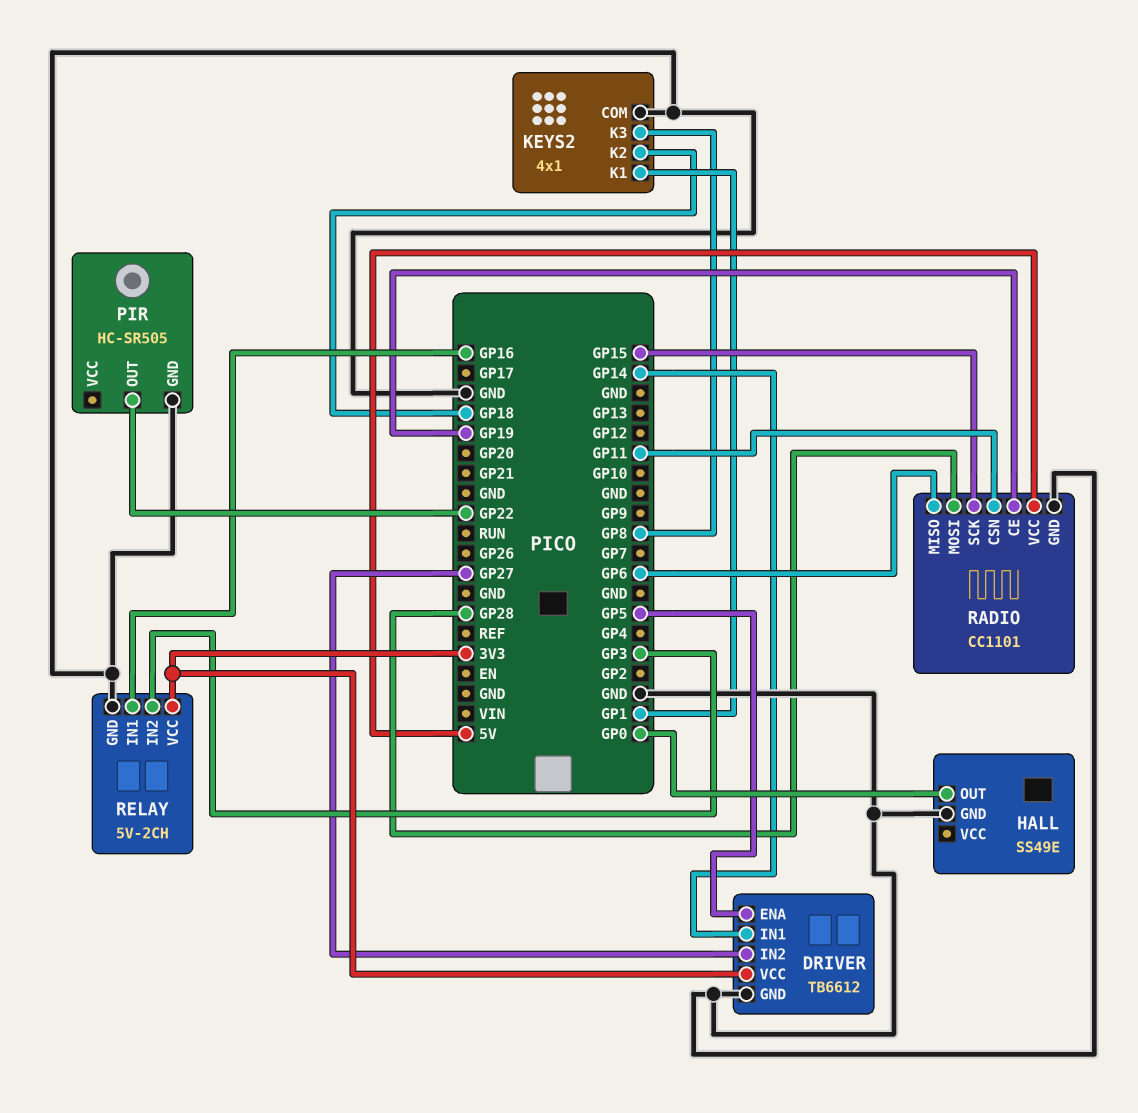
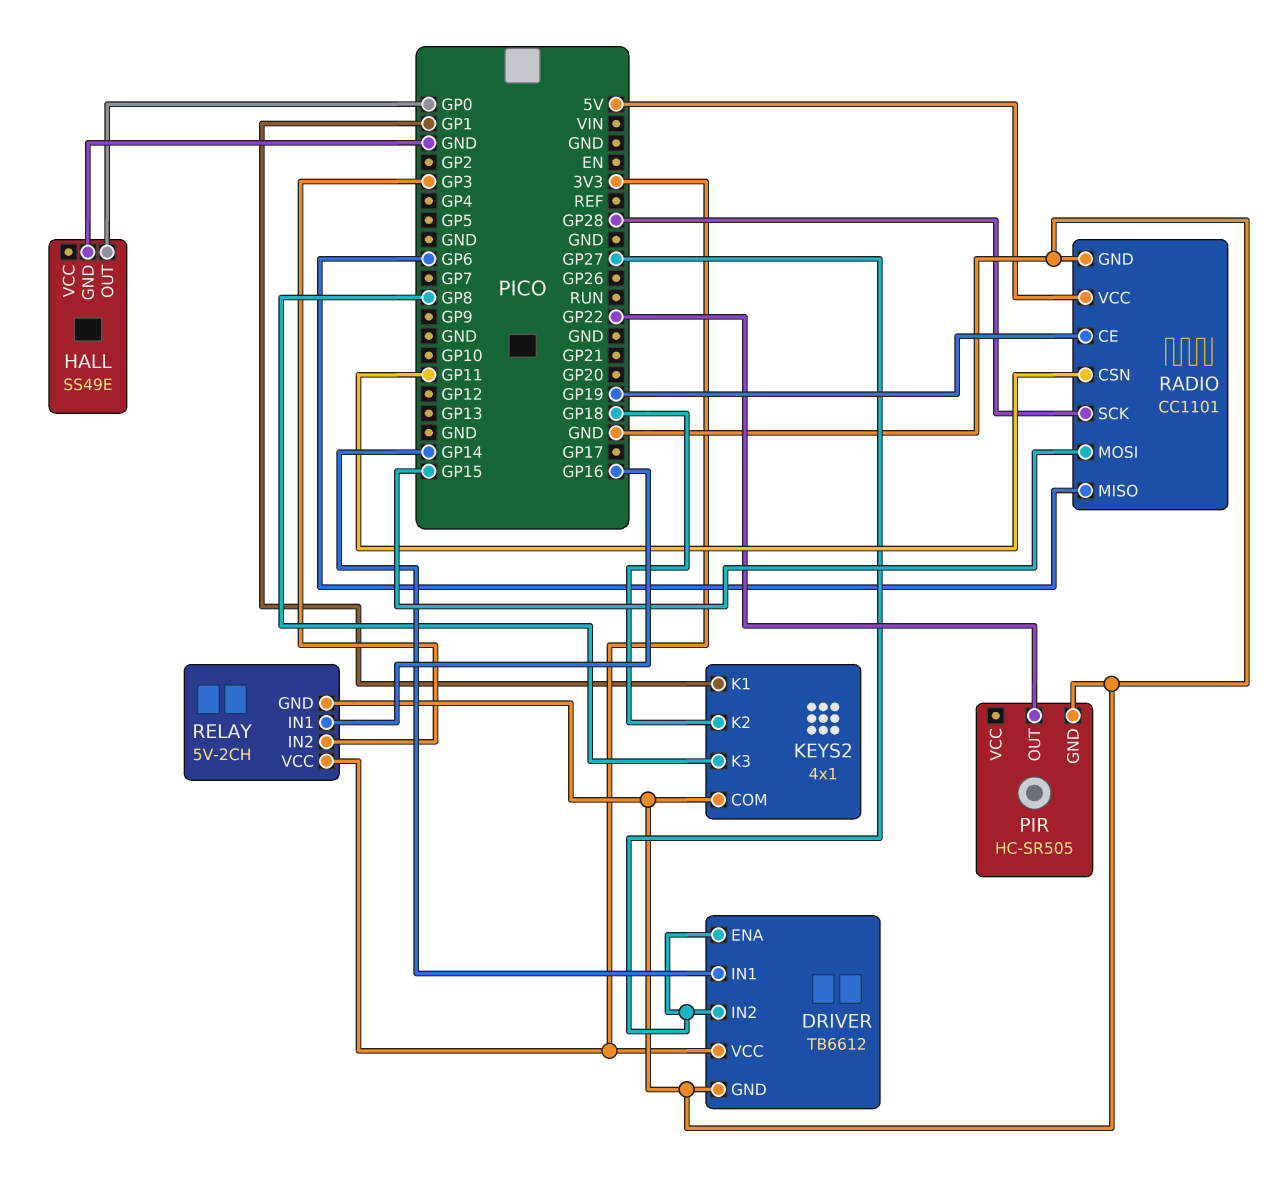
DRIVER pin ENA: GP5 -> GP27
RADIO pin MOSI: GP28 -> GP15
RADIO pin SCK: GP15 -> GP28

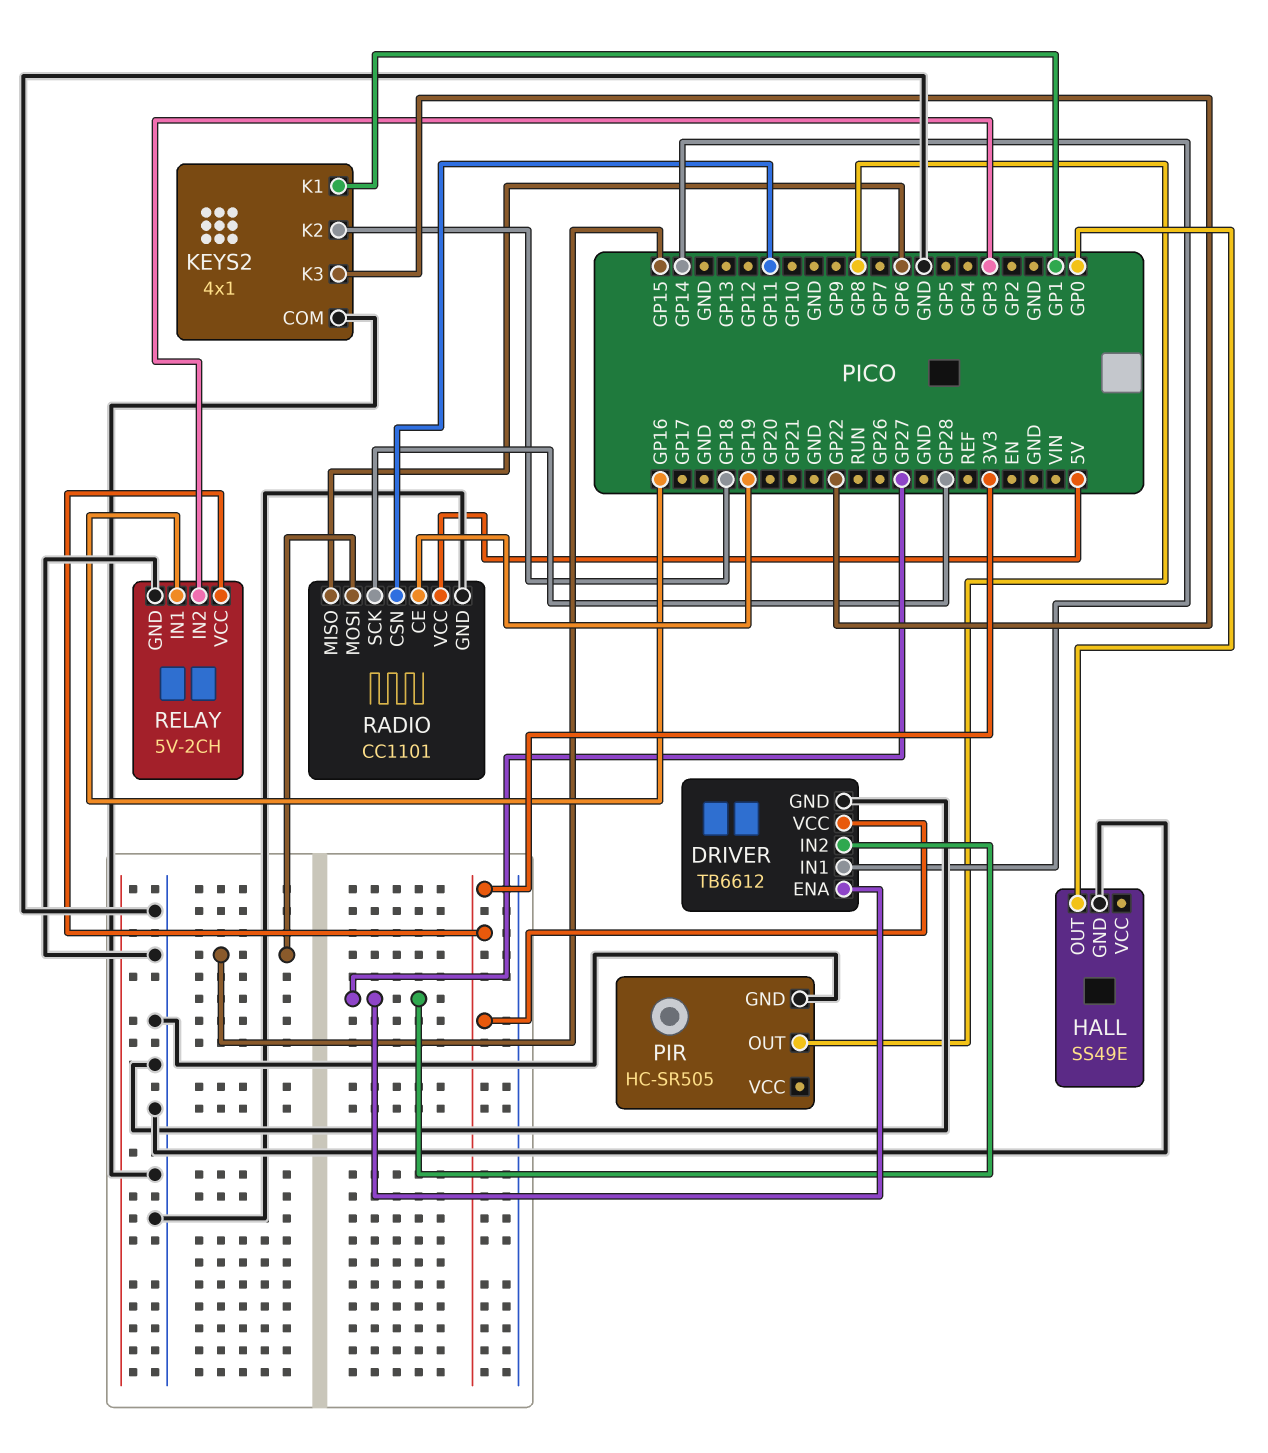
KEYS2 pin K3: GP8 -> GP22
PIR pin OUT: GP22 -> GP8

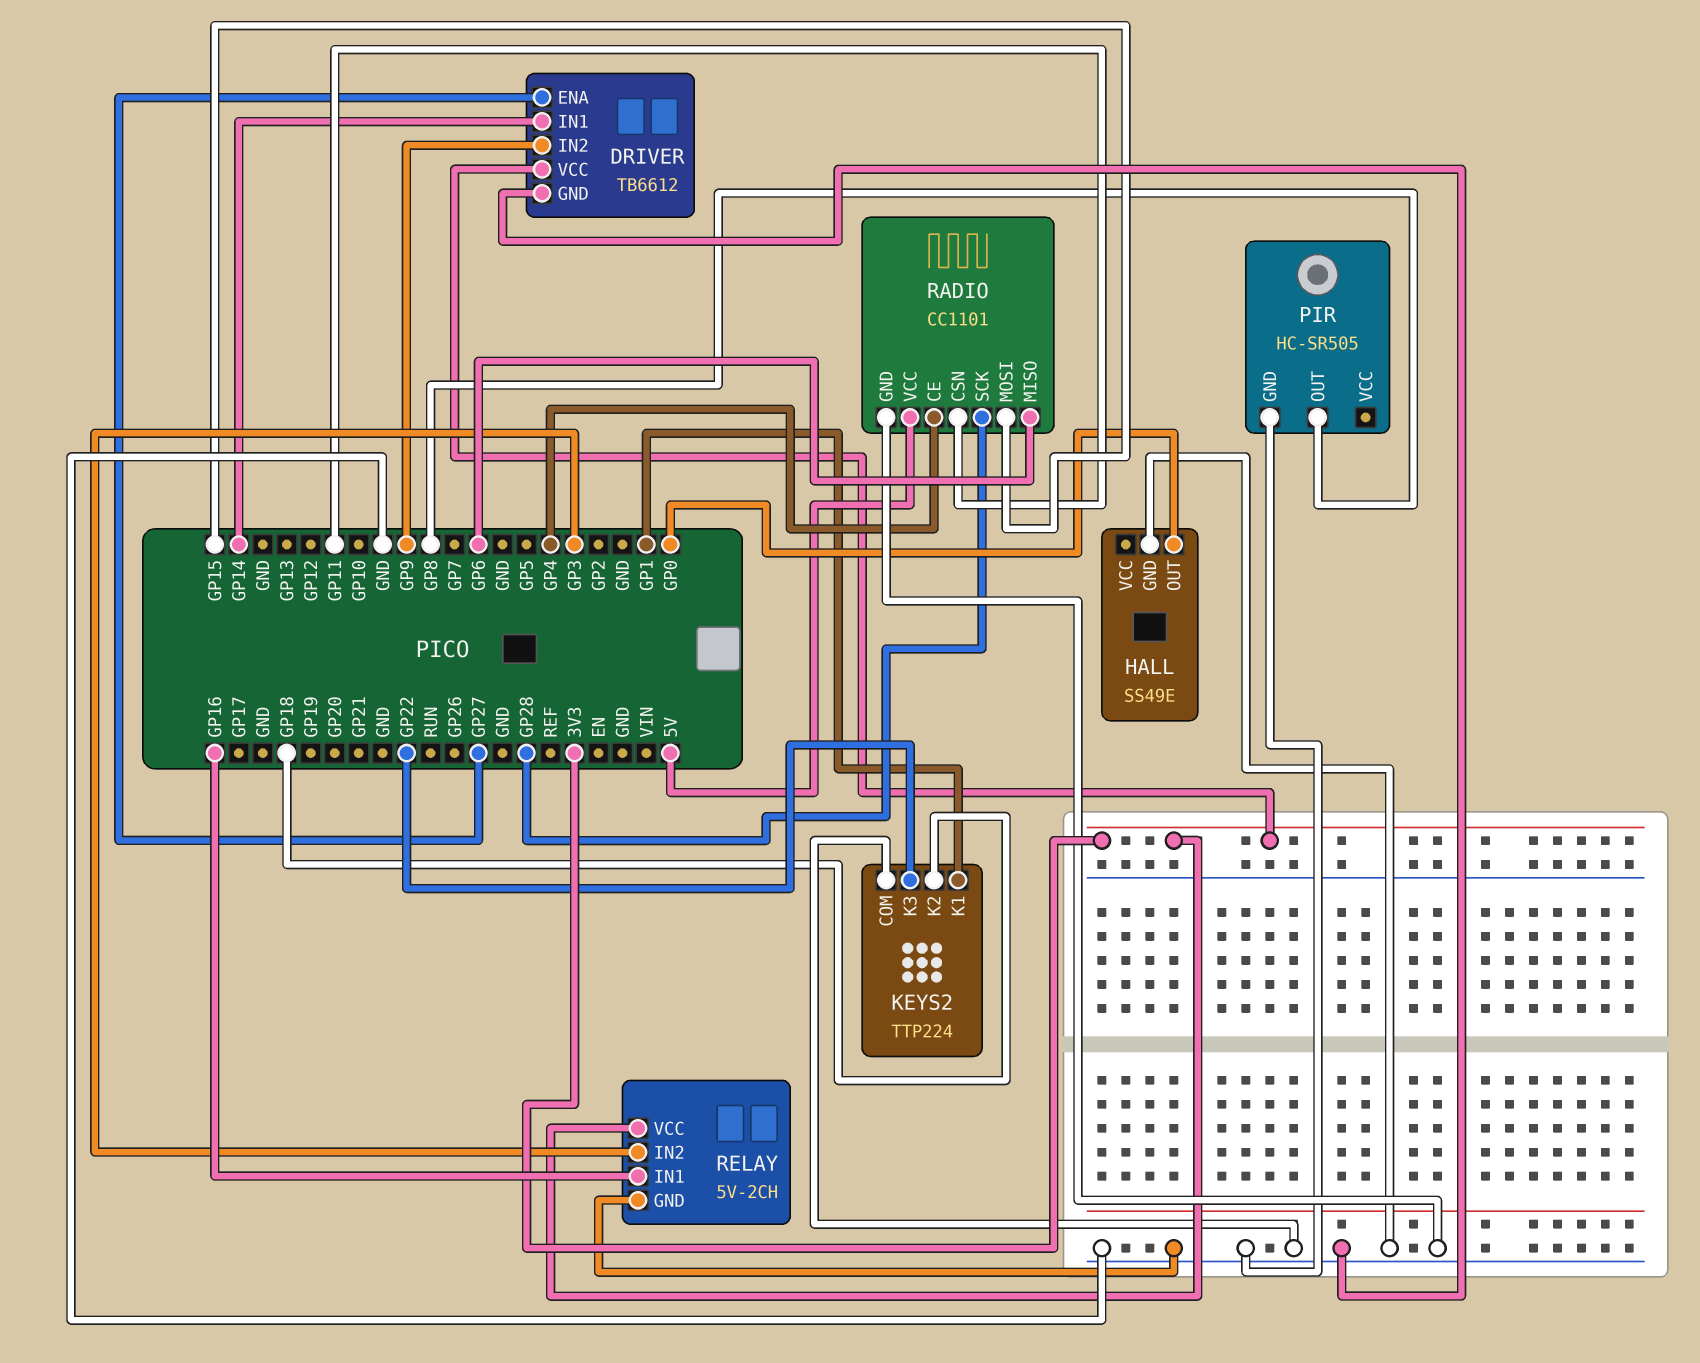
DRIVER pin IN2: GP27 -> GP9
KEYS2: 4x1 -> TTP224
RADIO pin CE: GP19 -> GP4

